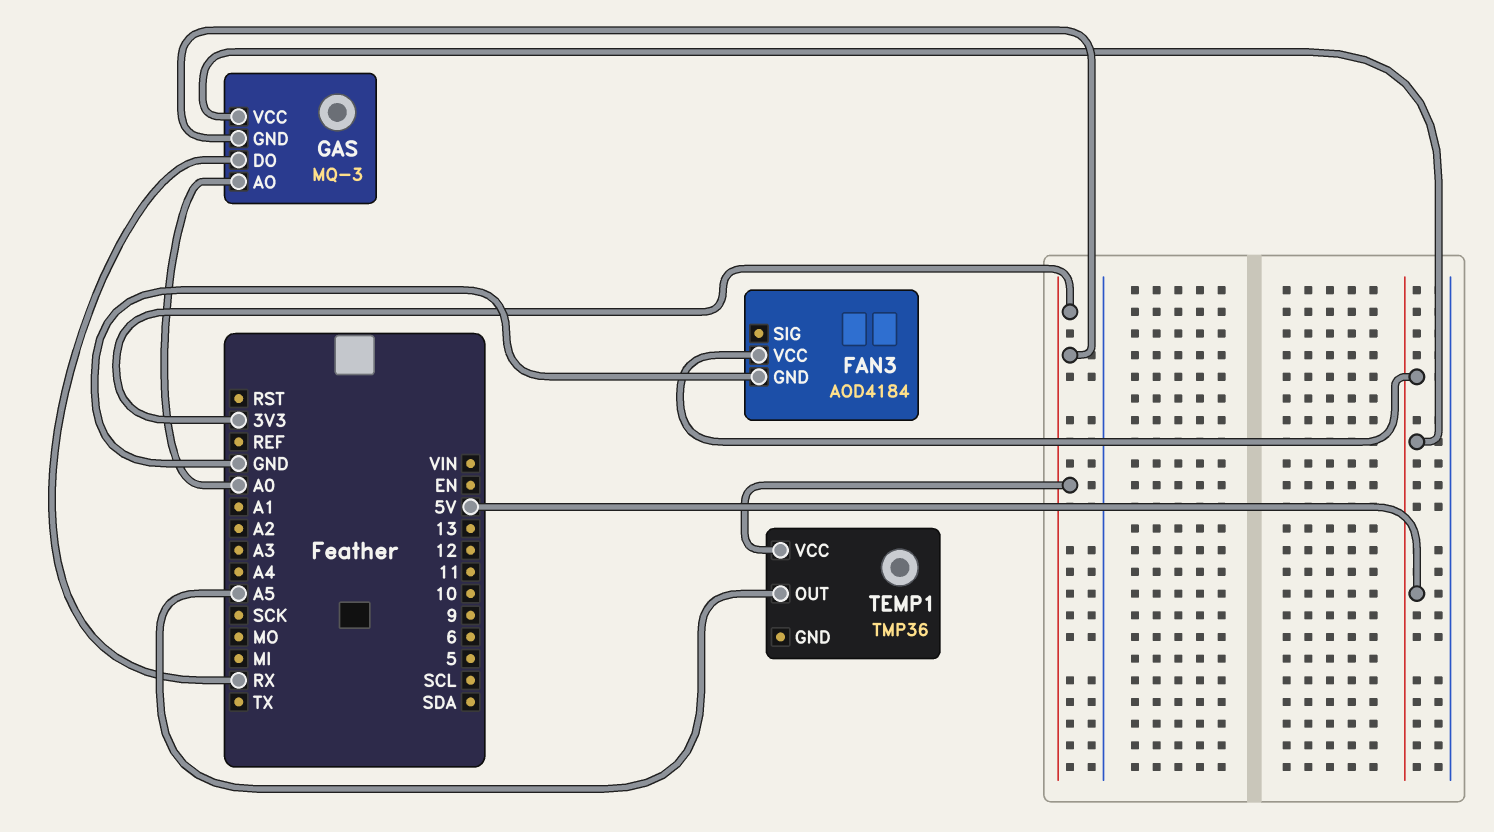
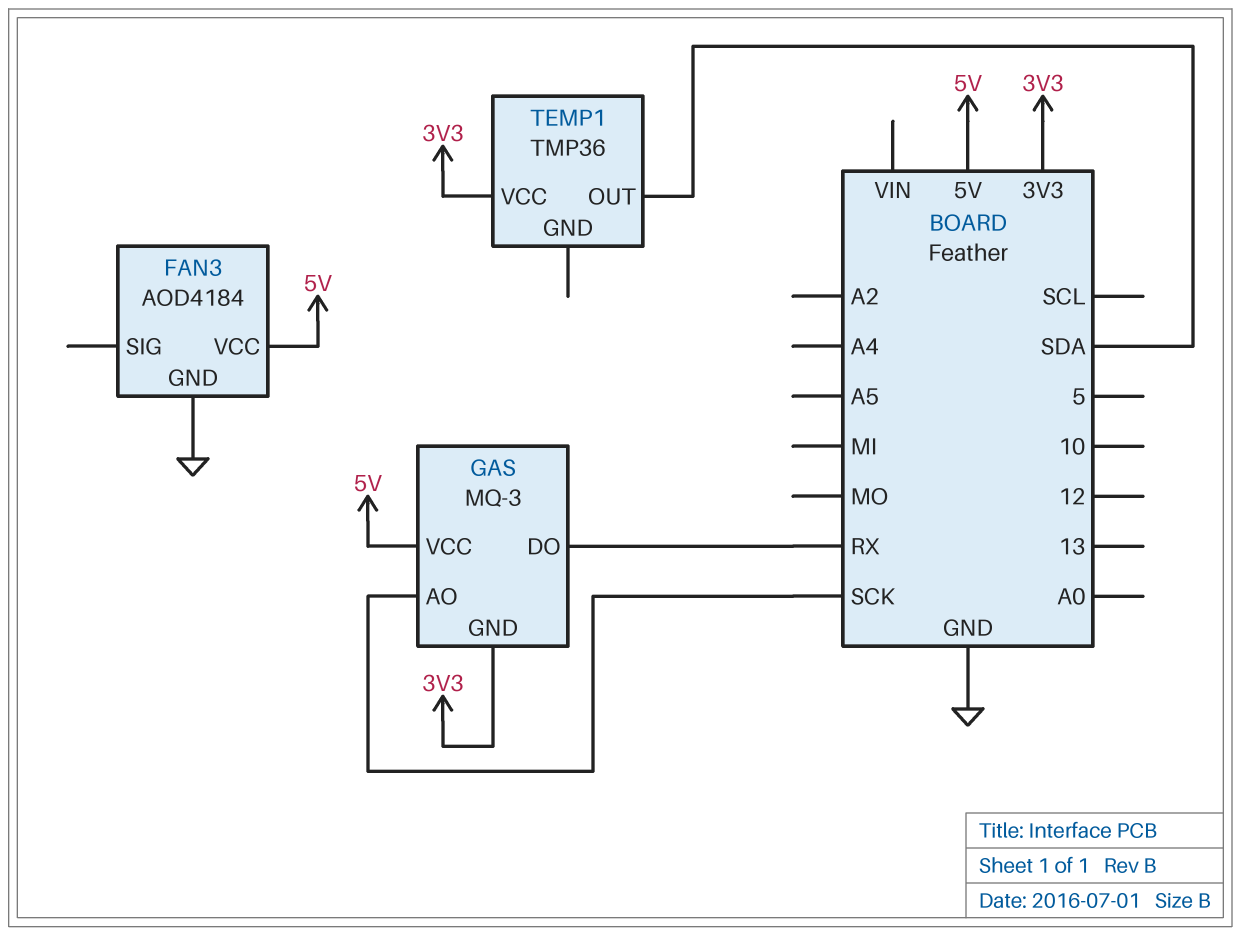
GAS pin AO: A0 -> SCK
TEMP1 pin OUT: A5 -> SDA

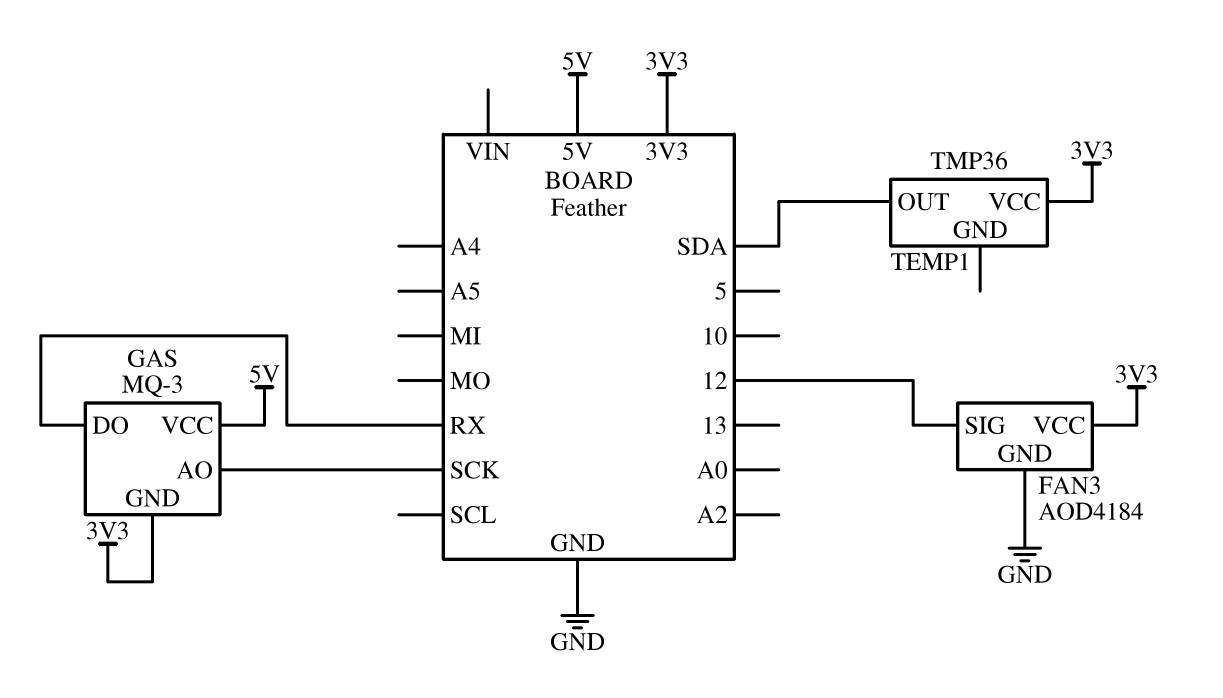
FAN3 pin SIG: none -> 12
FAN3 pin VCC: 5V -> 3V3

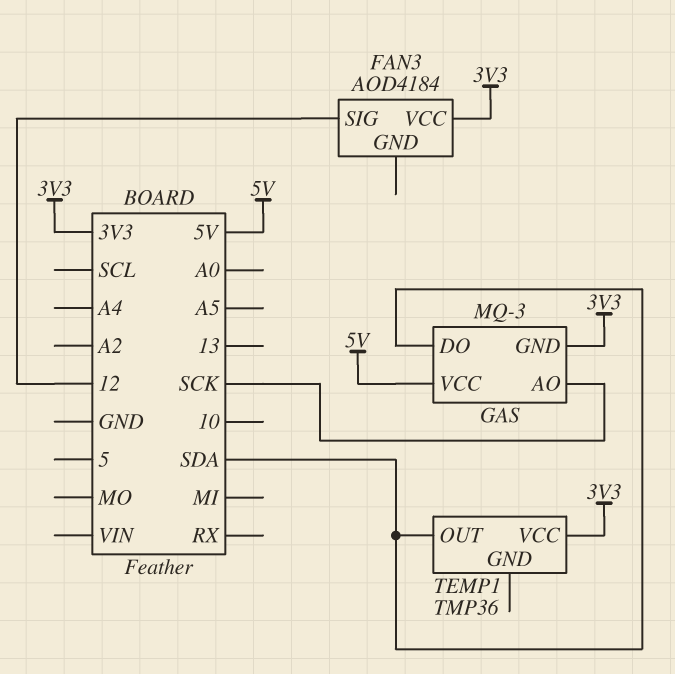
FAN3 pin GND: GND -> none
GAS pin DO: RX -> SDA

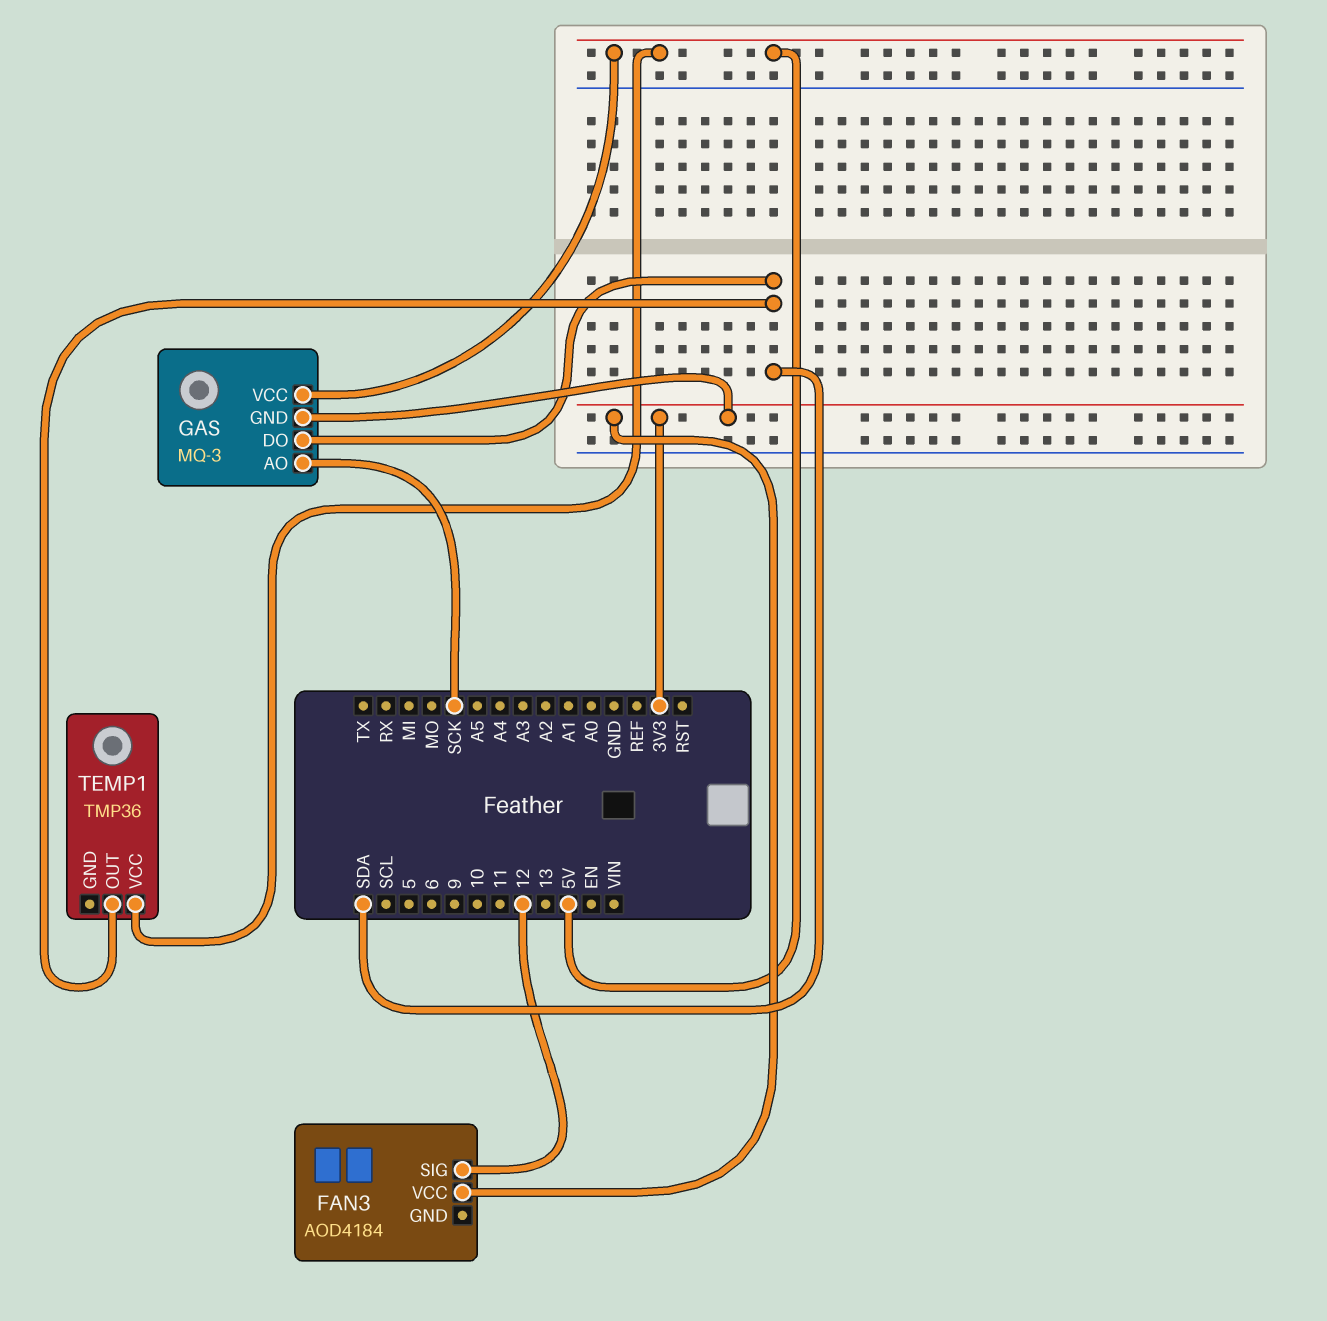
TEMP1 pin VCC: 3V3 -> 5V

